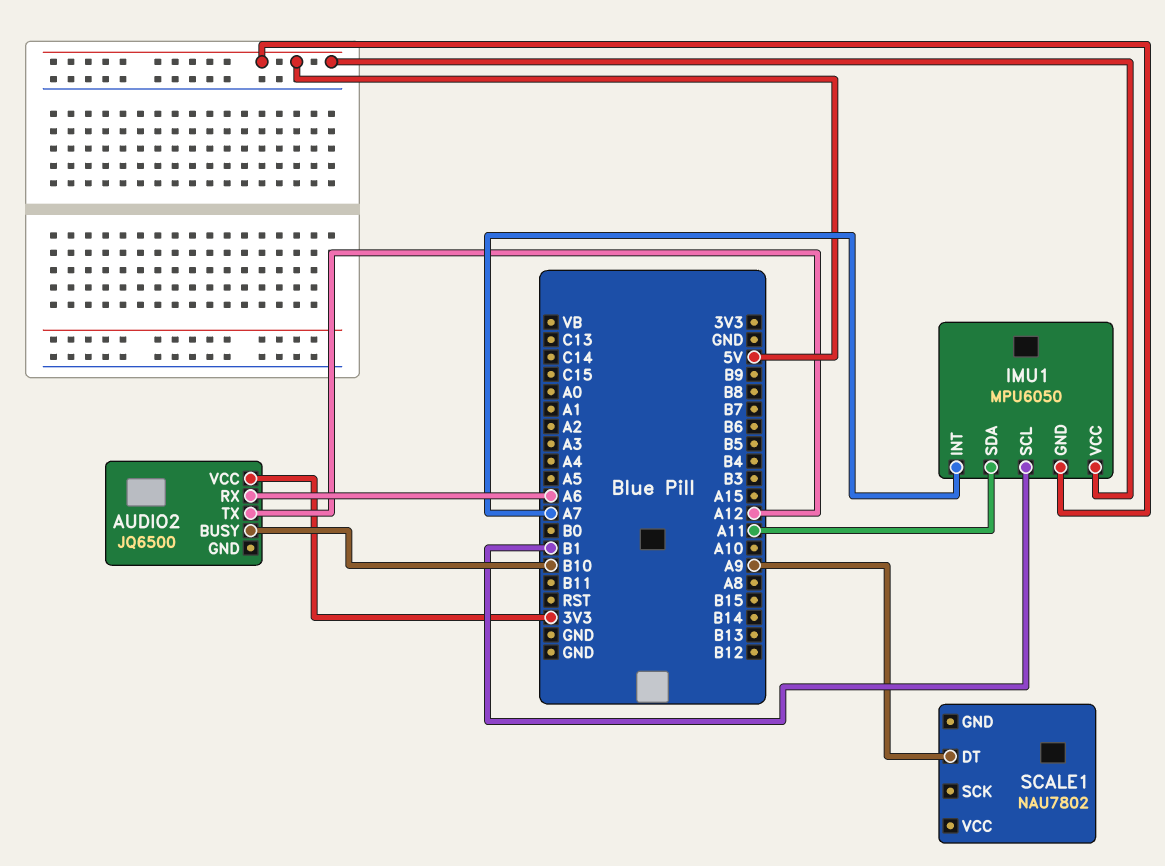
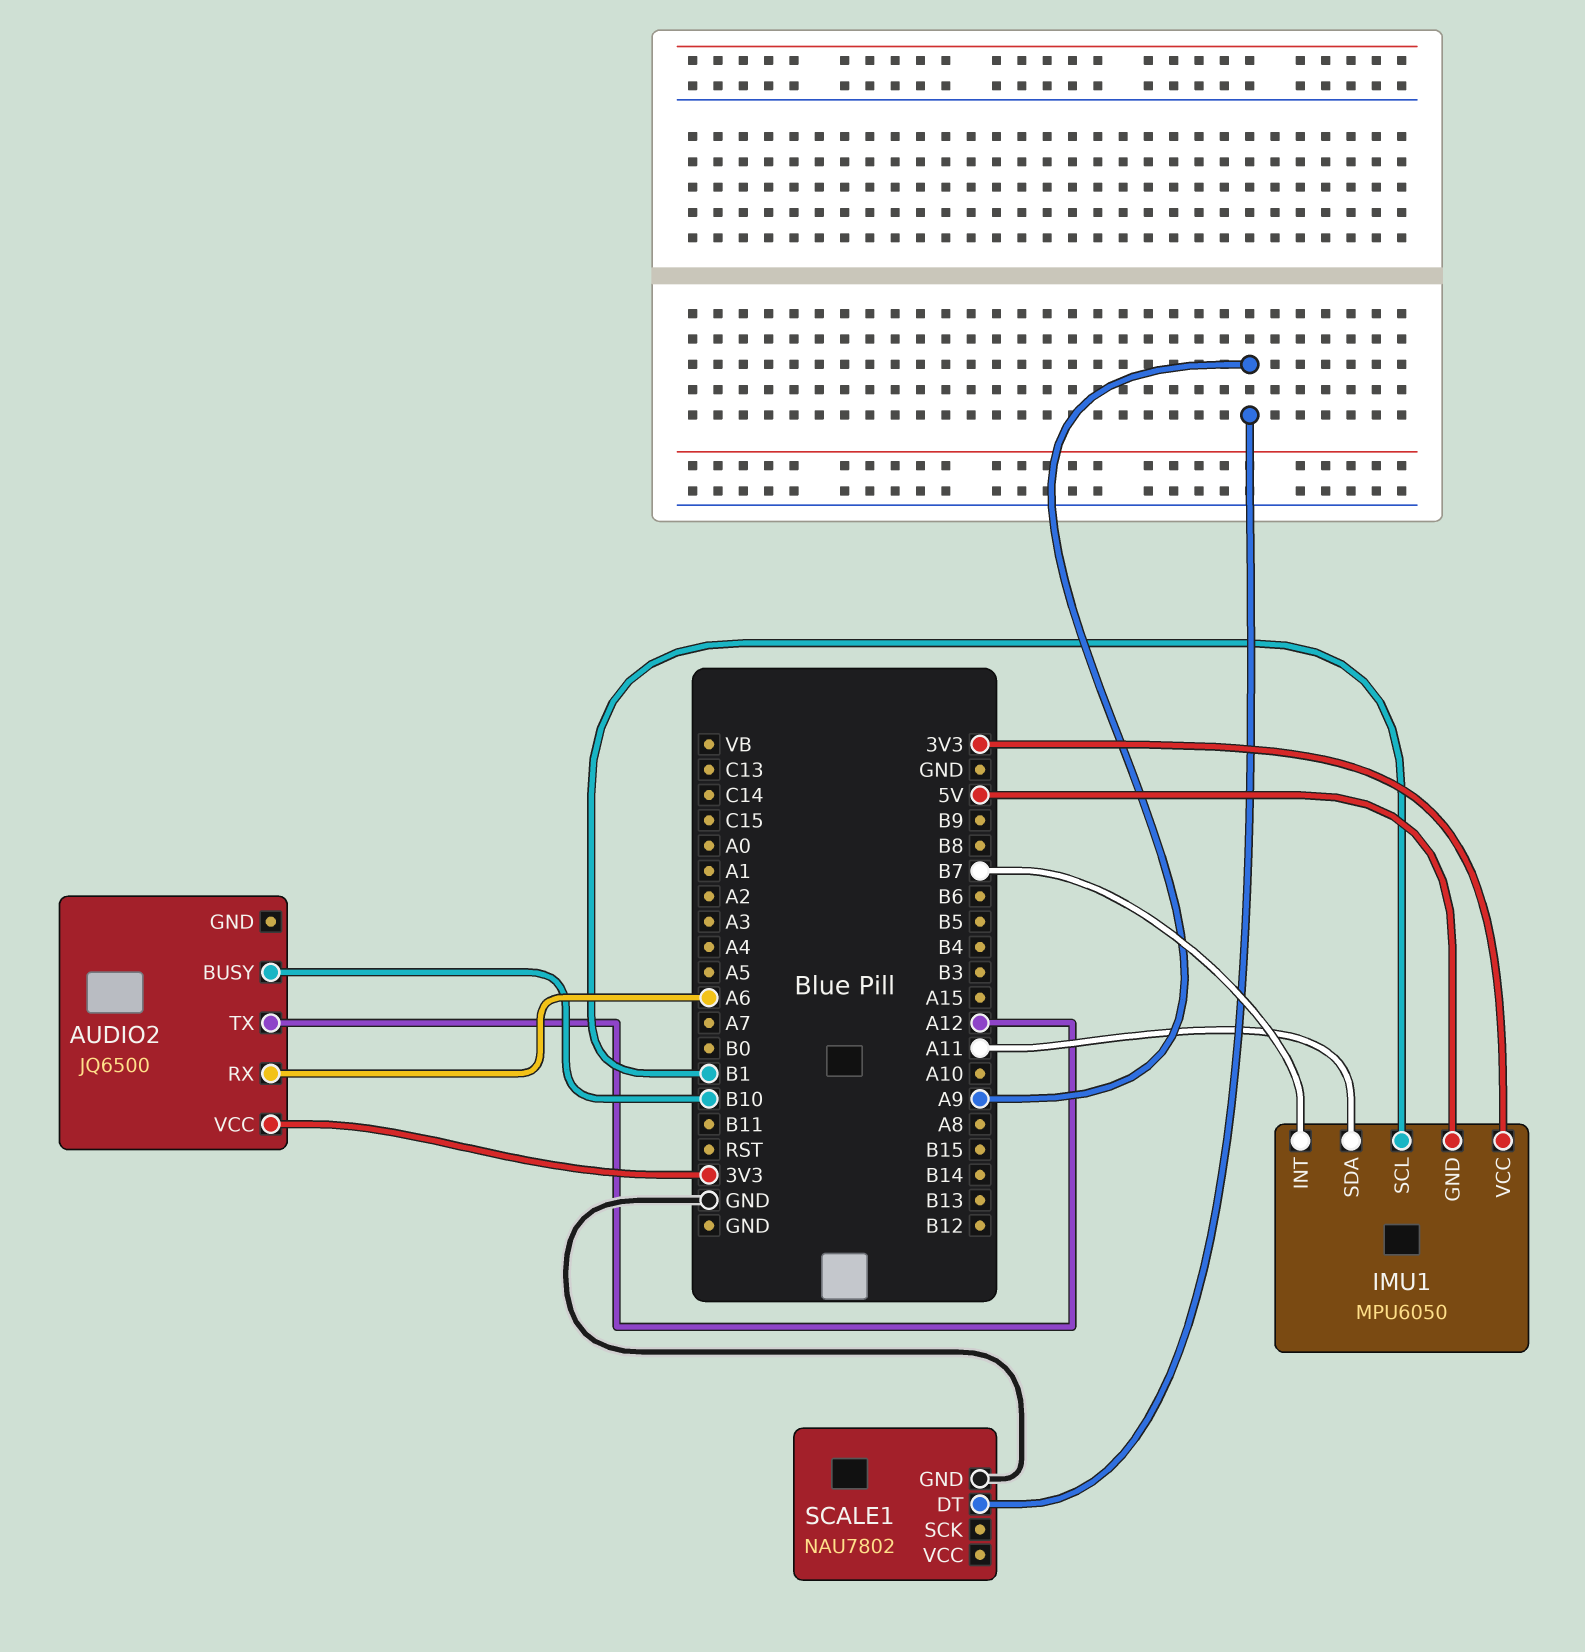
IMU1 pin INT: A7 -> B7
IMU1 pin VCC: 5V -> 3V3
SCALE1 pin GND: none -> GND

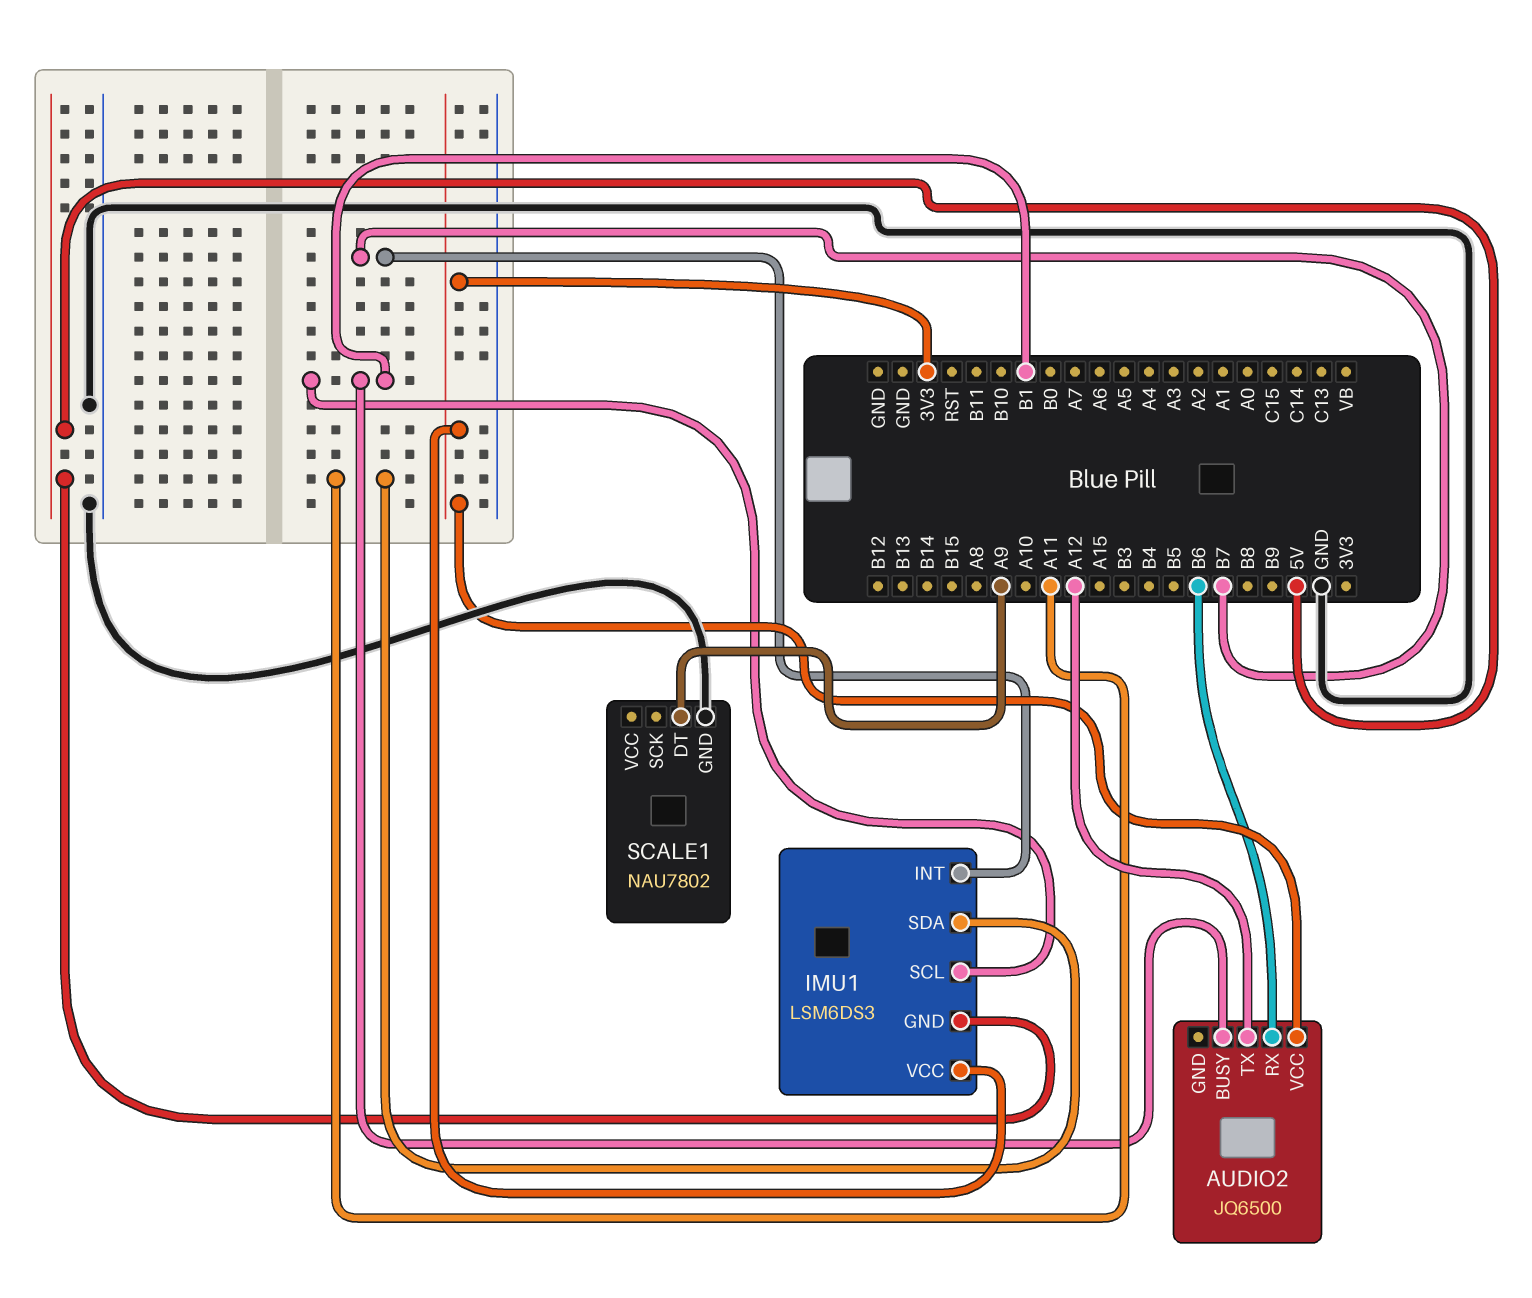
AUDIO2 pin BUSY: B10 -> B1
AUDIO2 pin RX: A6 -> B6
IMU1: MPU6050 -> LSM6DS3

